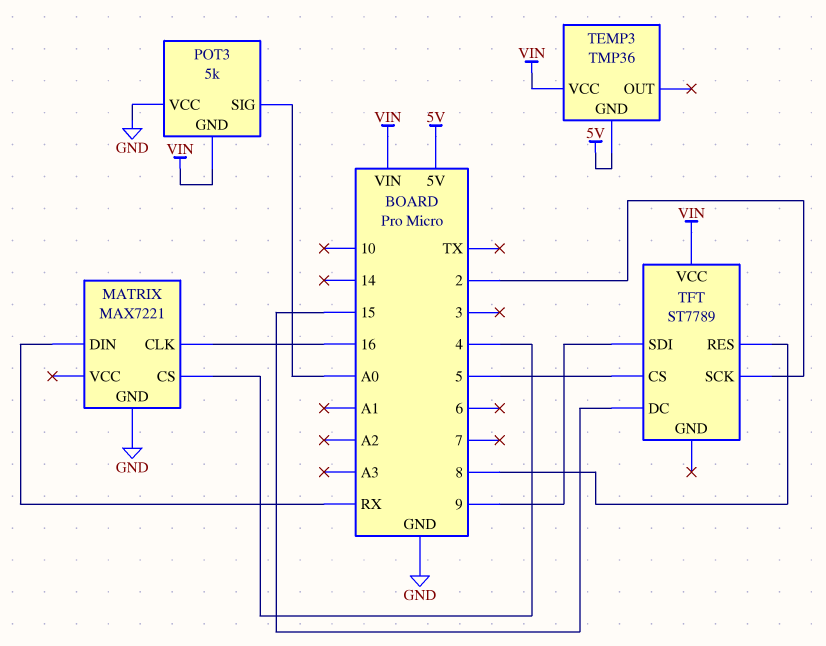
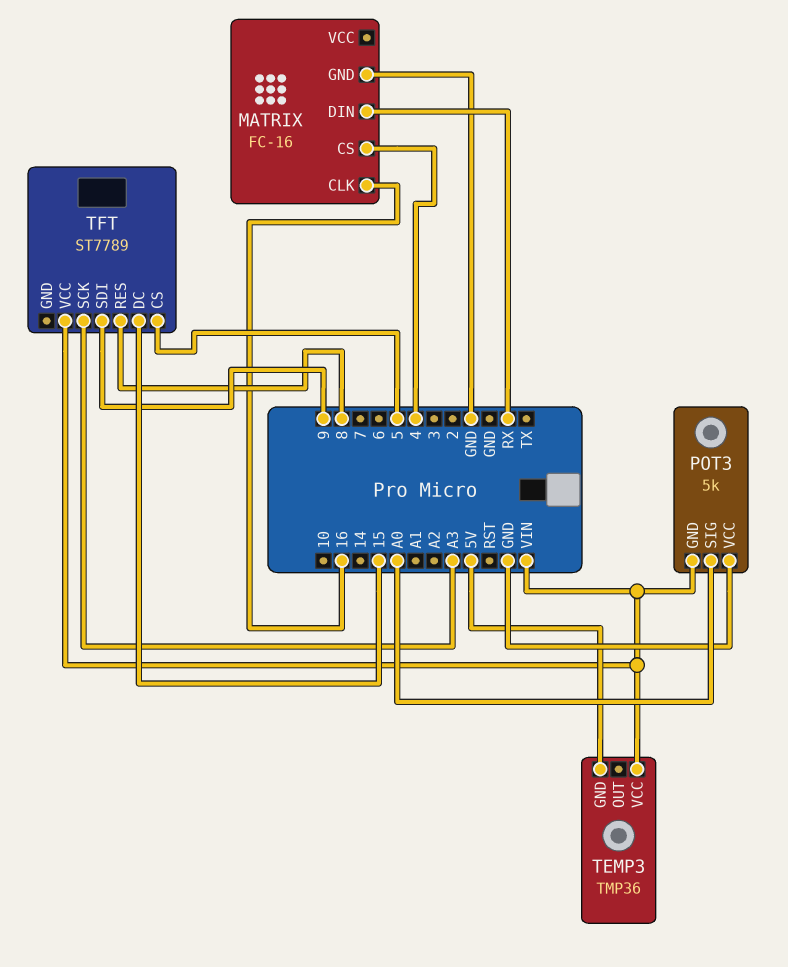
MATRIX: MAX7221 -> FC-16
TFT pin SCK: 2 -> A3

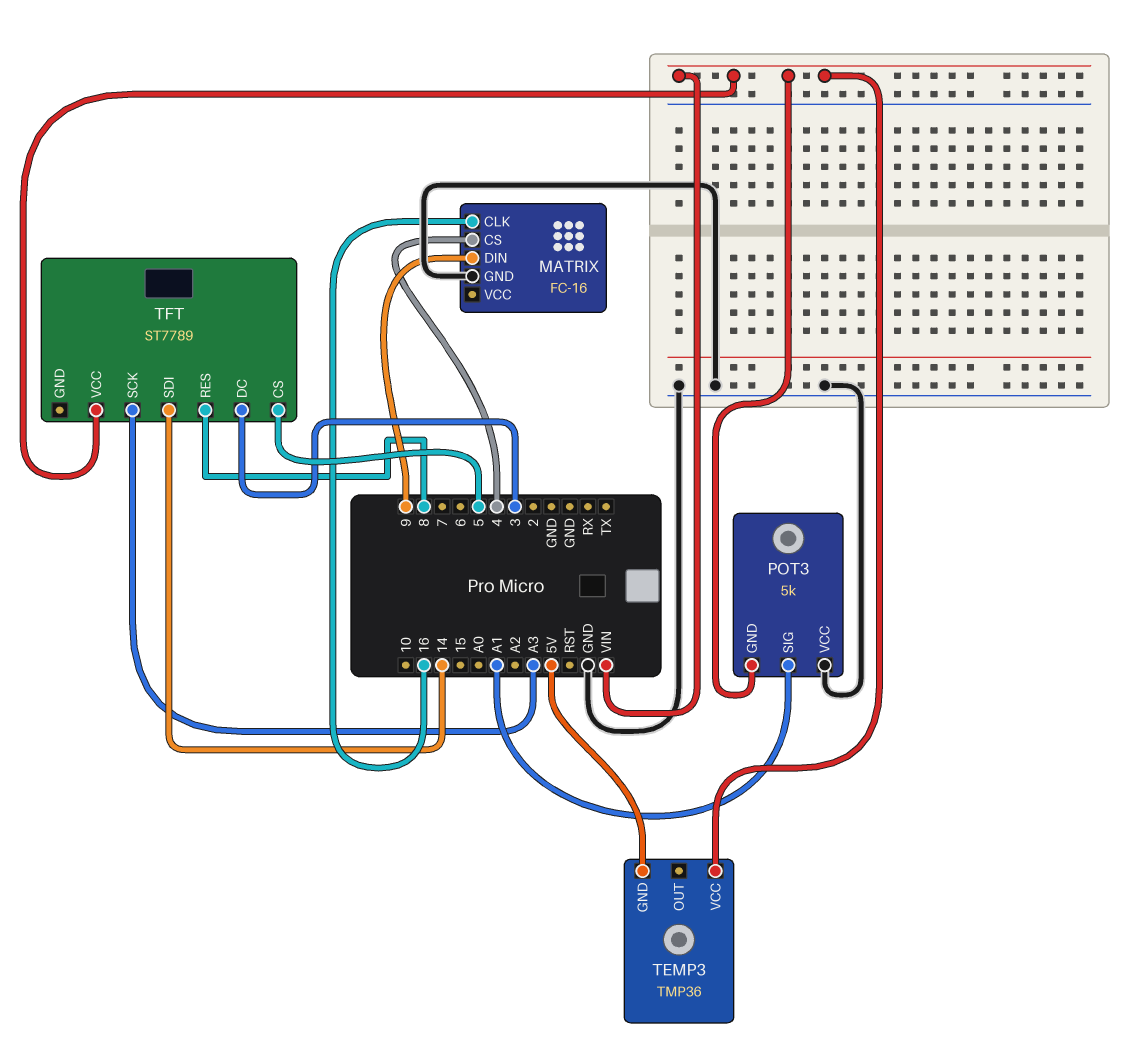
MATRIX pin DIN: RX -> 9
POT3 pin SIG: A0 -> A1
TFT pin DC: 15 -> 3
TFT pin SDI: 9 -> 14

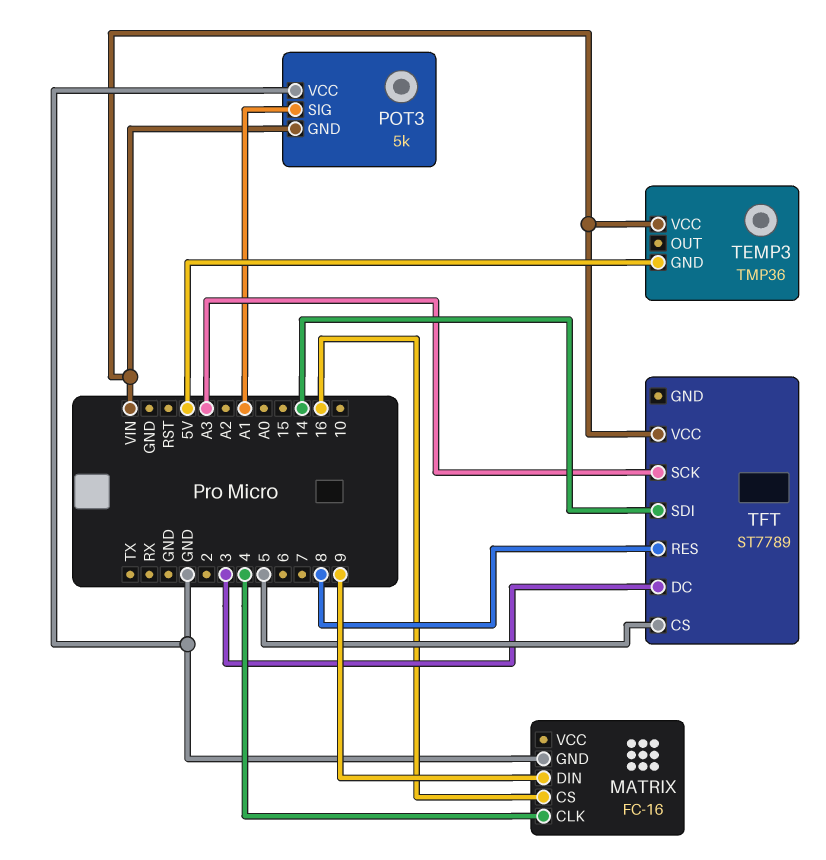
MATRIX pin CLK: 16 -> 4
MATRIX pin CS: 4 -> 16

